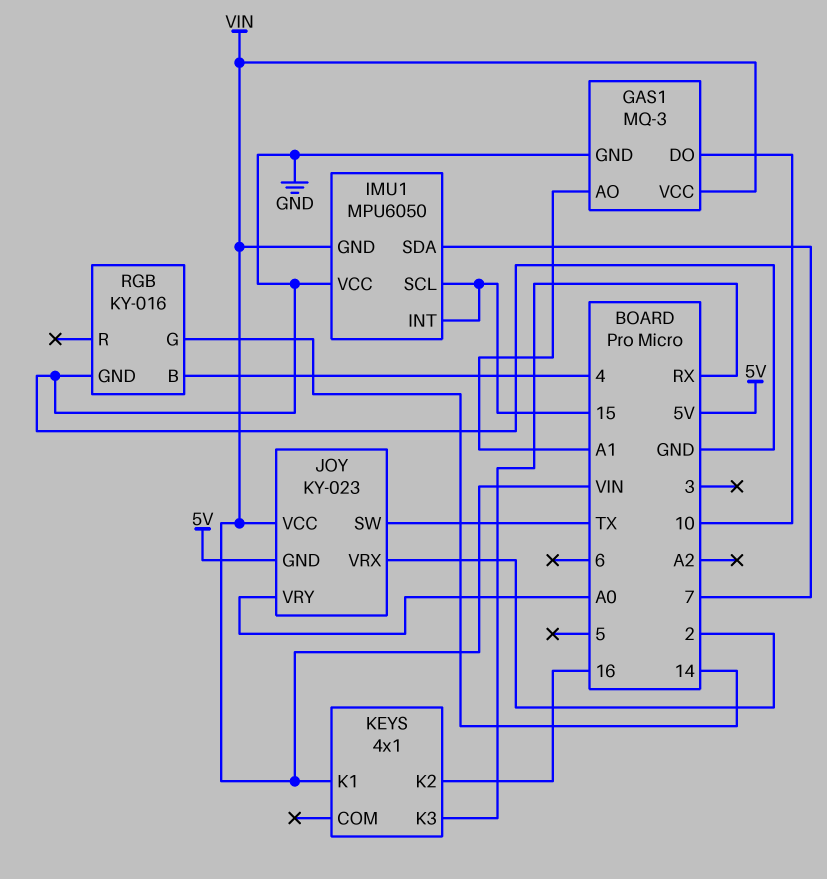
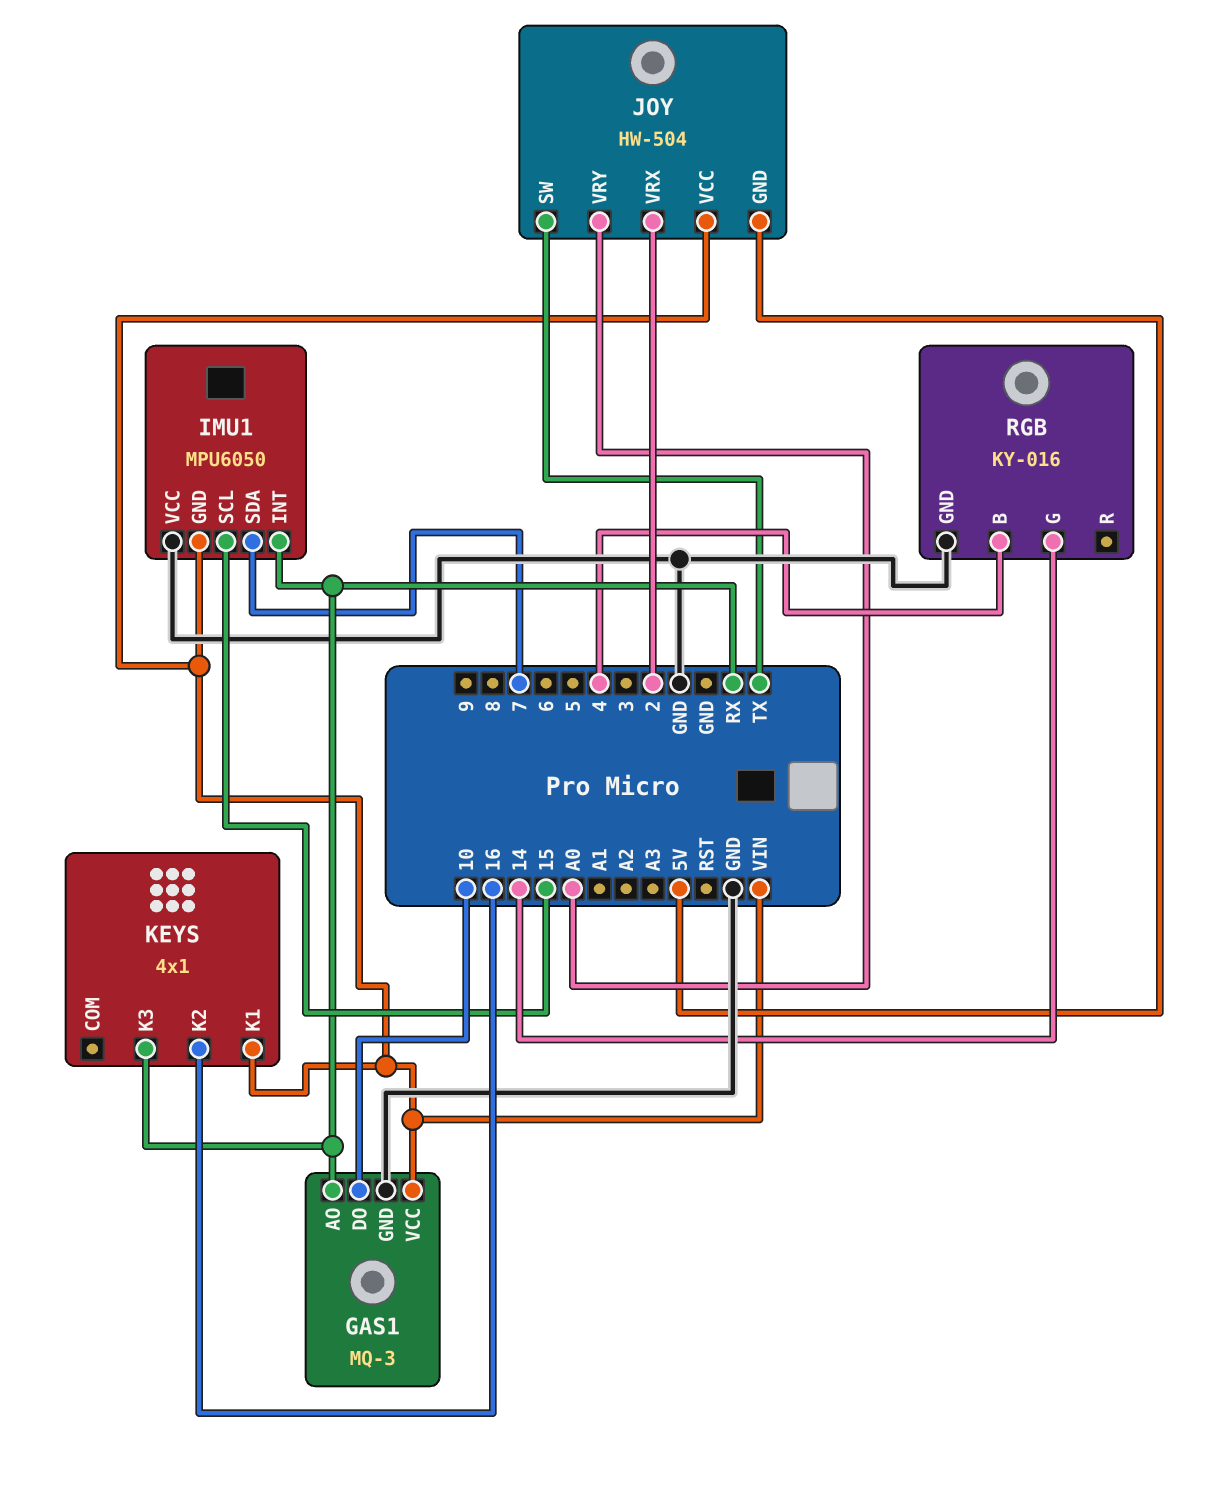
GAS1 pin AO: A1 -> RX
IMU1 pin INT: 15 -> RX
JOY: KY-023 -> HW-504

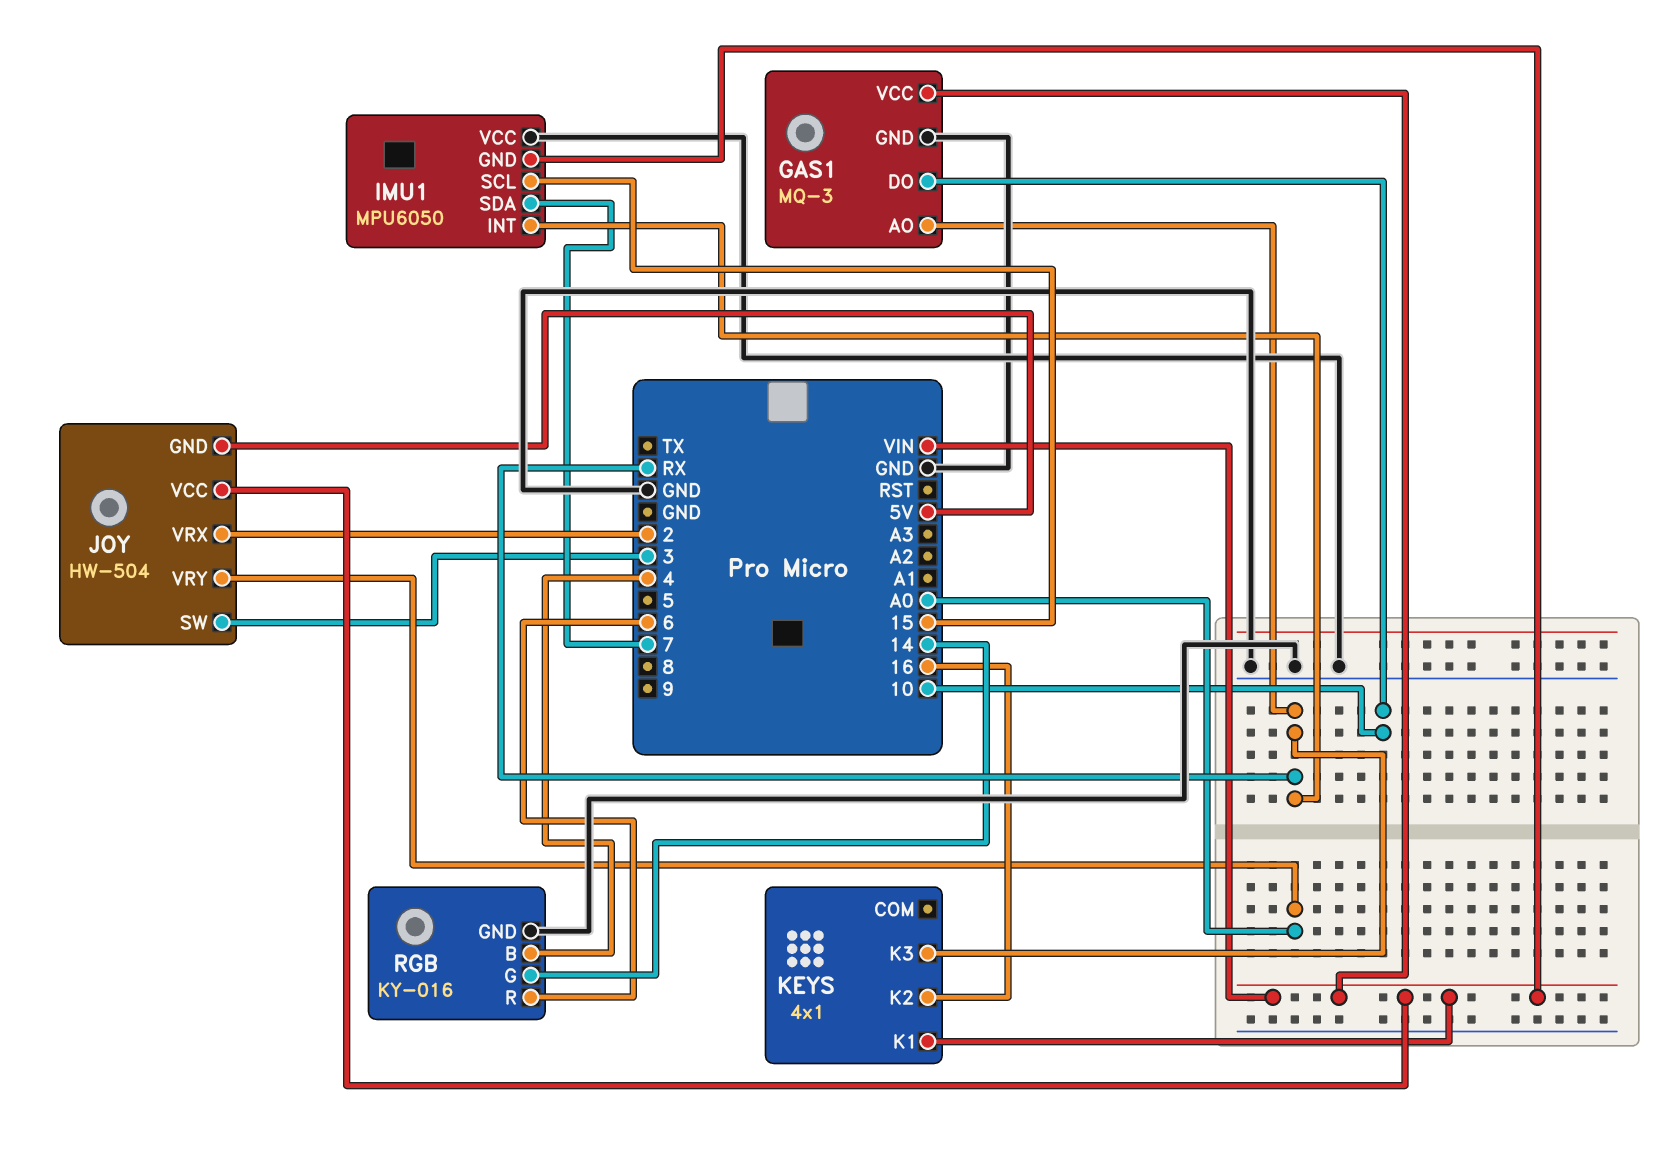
JOY pin SW: TX -> 3
RGB pin R: none -> 6

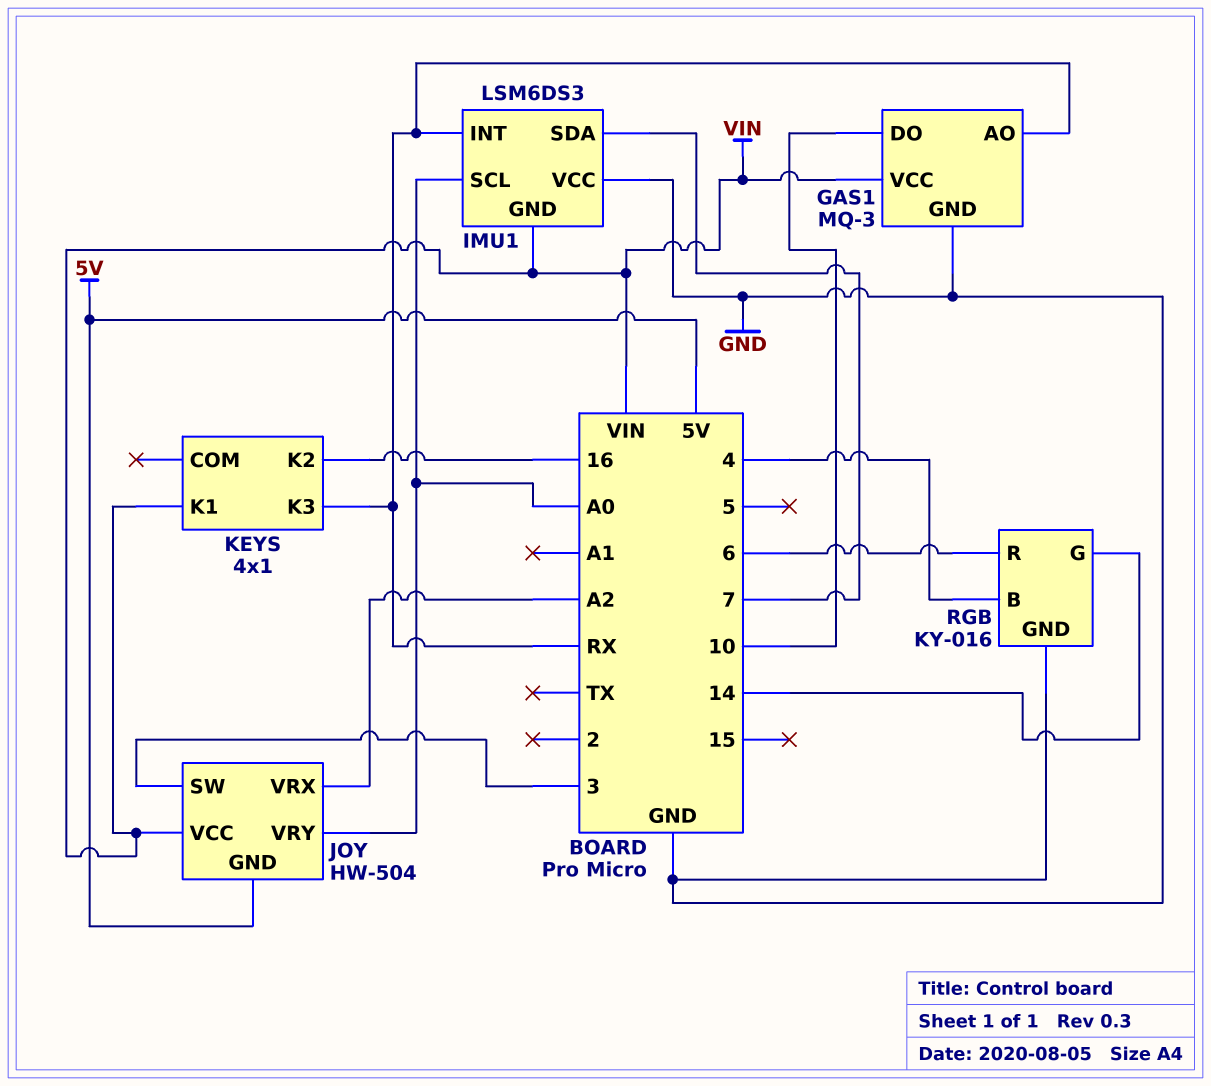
IMU1: MPU6050 -> LSM6DS3
IMU1 pin SCL: 15 -> A0
JOY pin VRX: 2 -> A2

